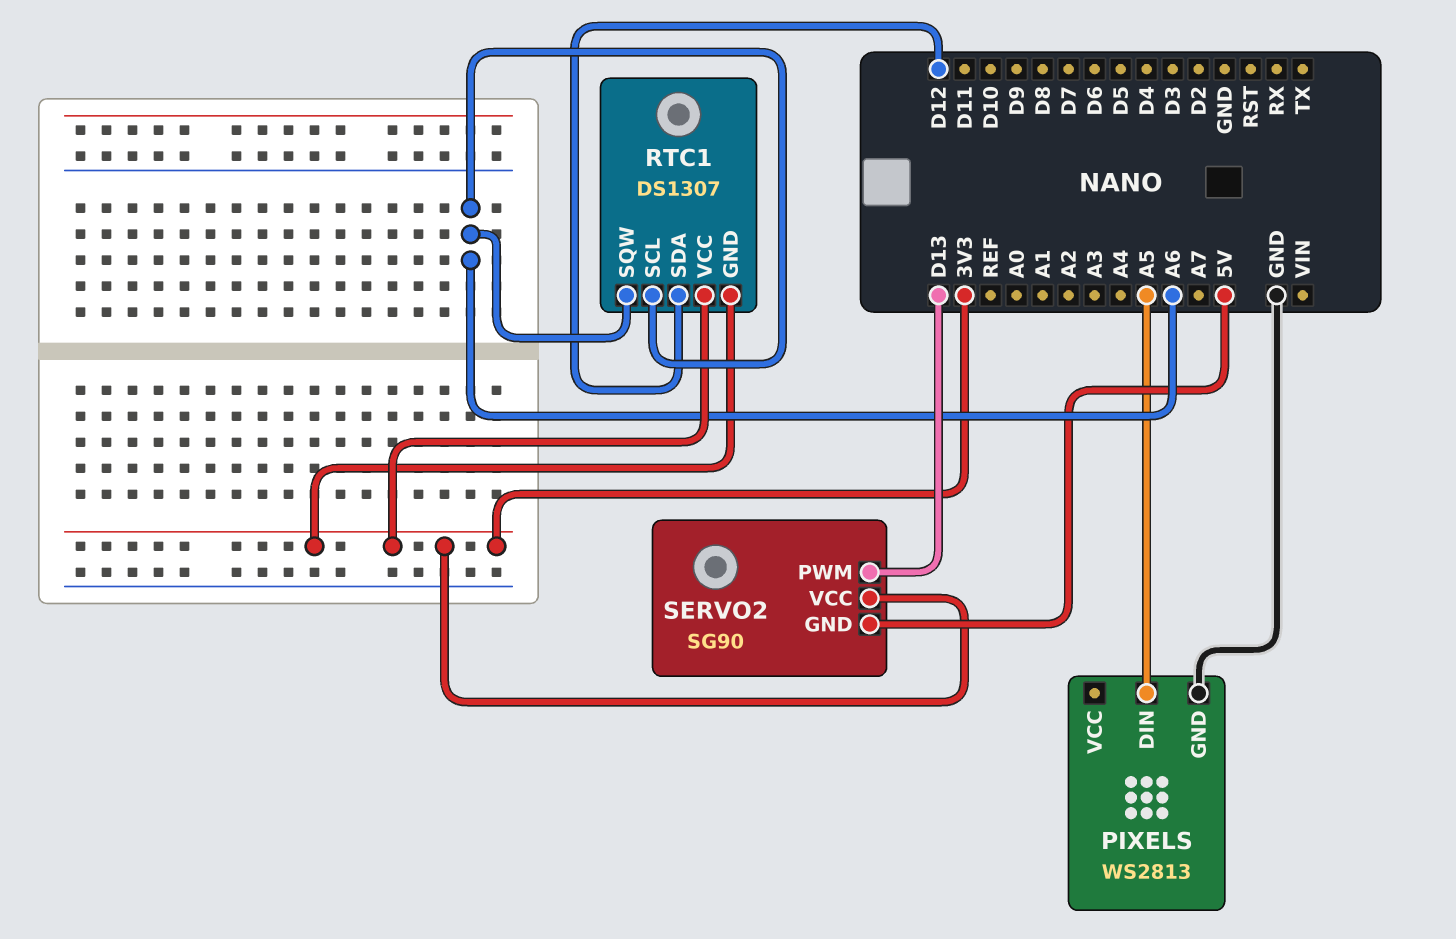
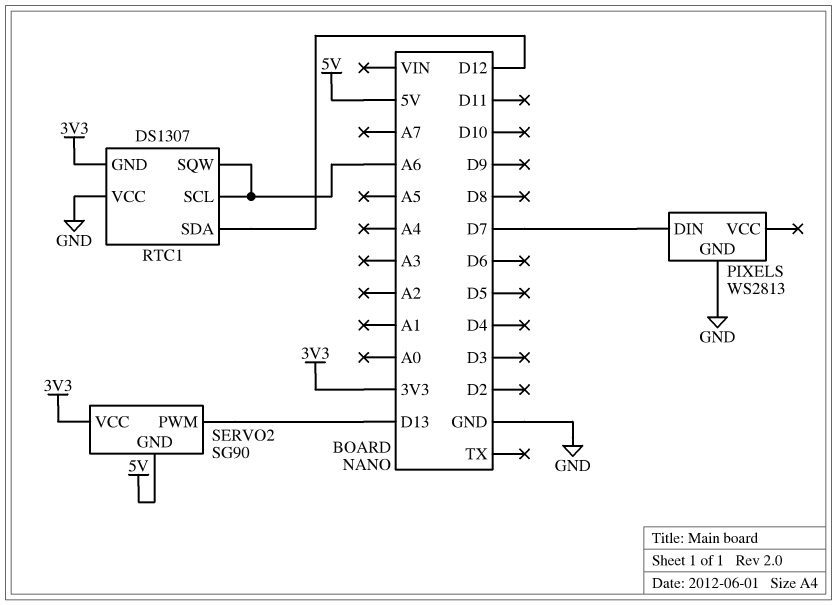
PIXELS pin DIN: A5 -> D7
RTC1 pin VCC: 3V3 -> GND

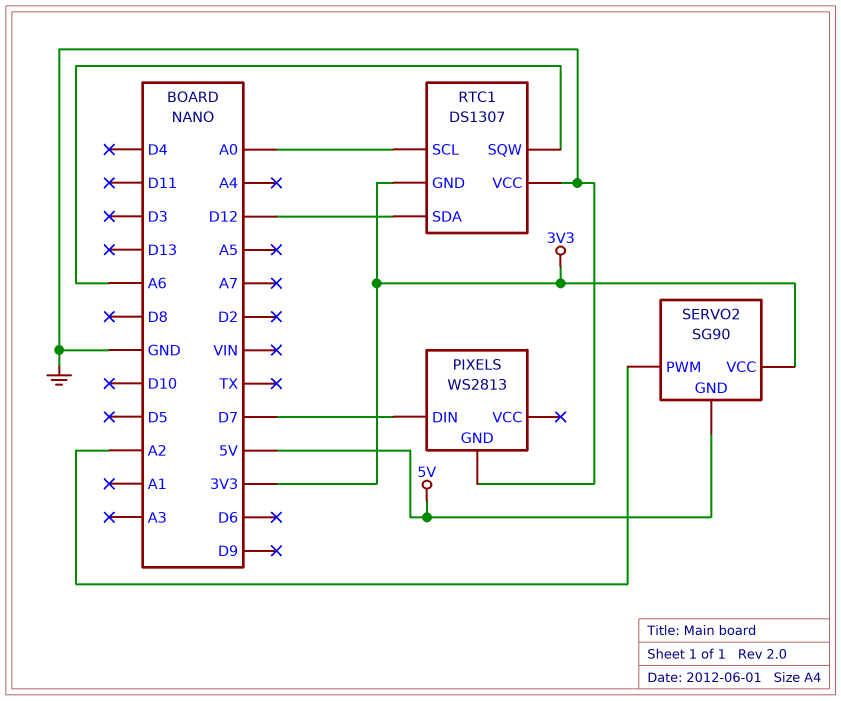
RTC1 pin SCL: A6 -> A0
SERVO2 pin PWM: D13 -> A2

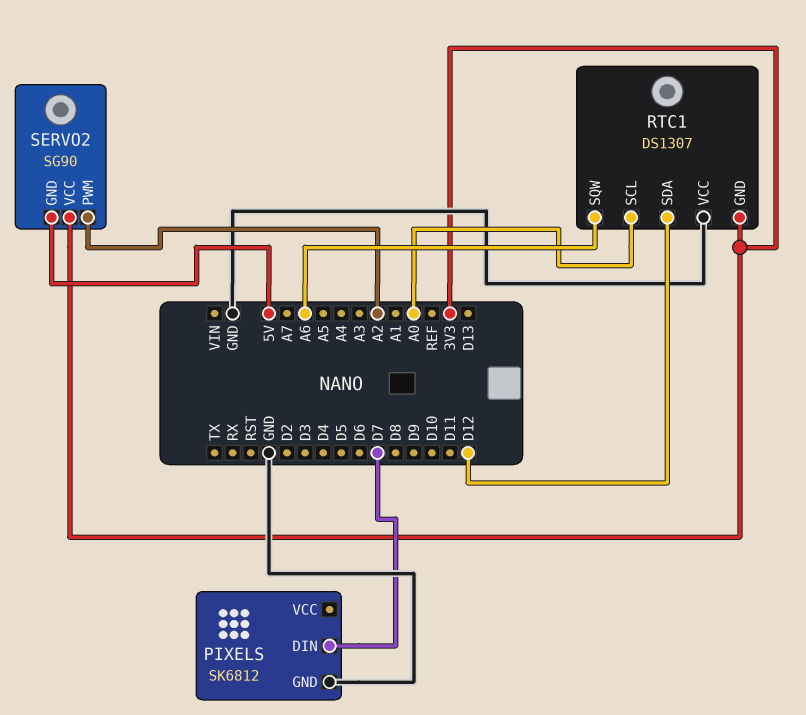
PIXELS: WS2813 -> SK6812

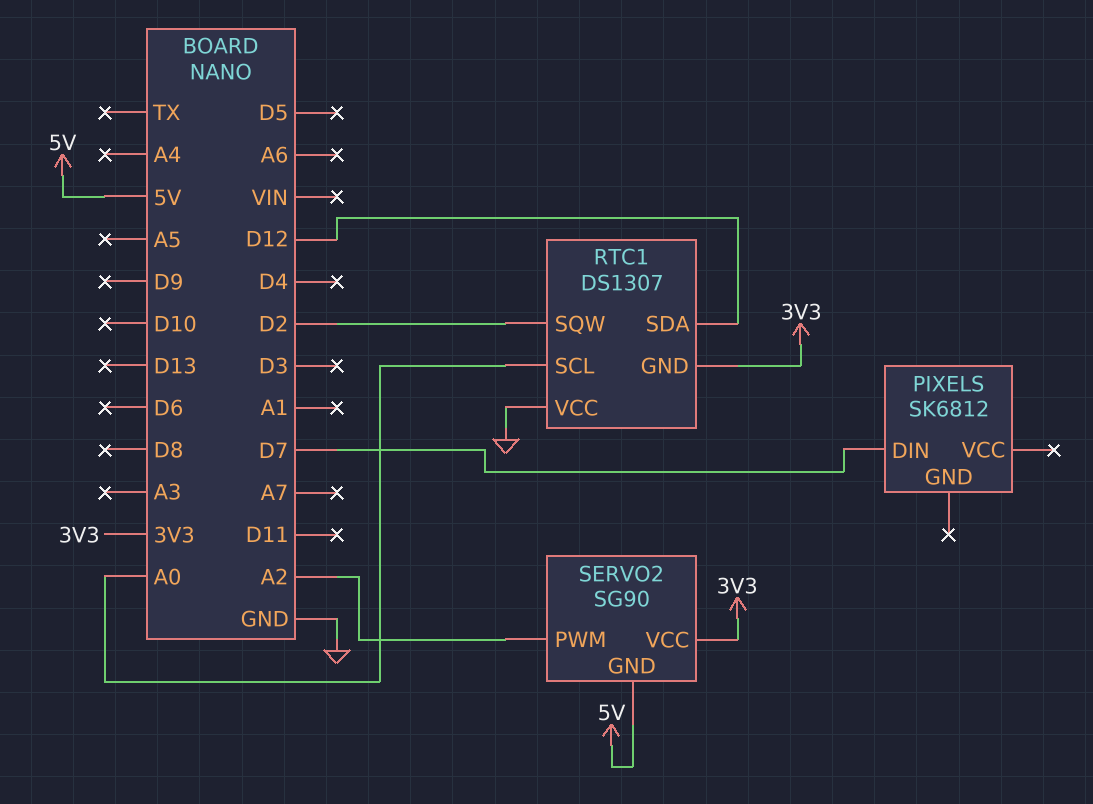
PIXELS pin GND: GND -> none
RTC1 pin SQW: A6 -> D2

